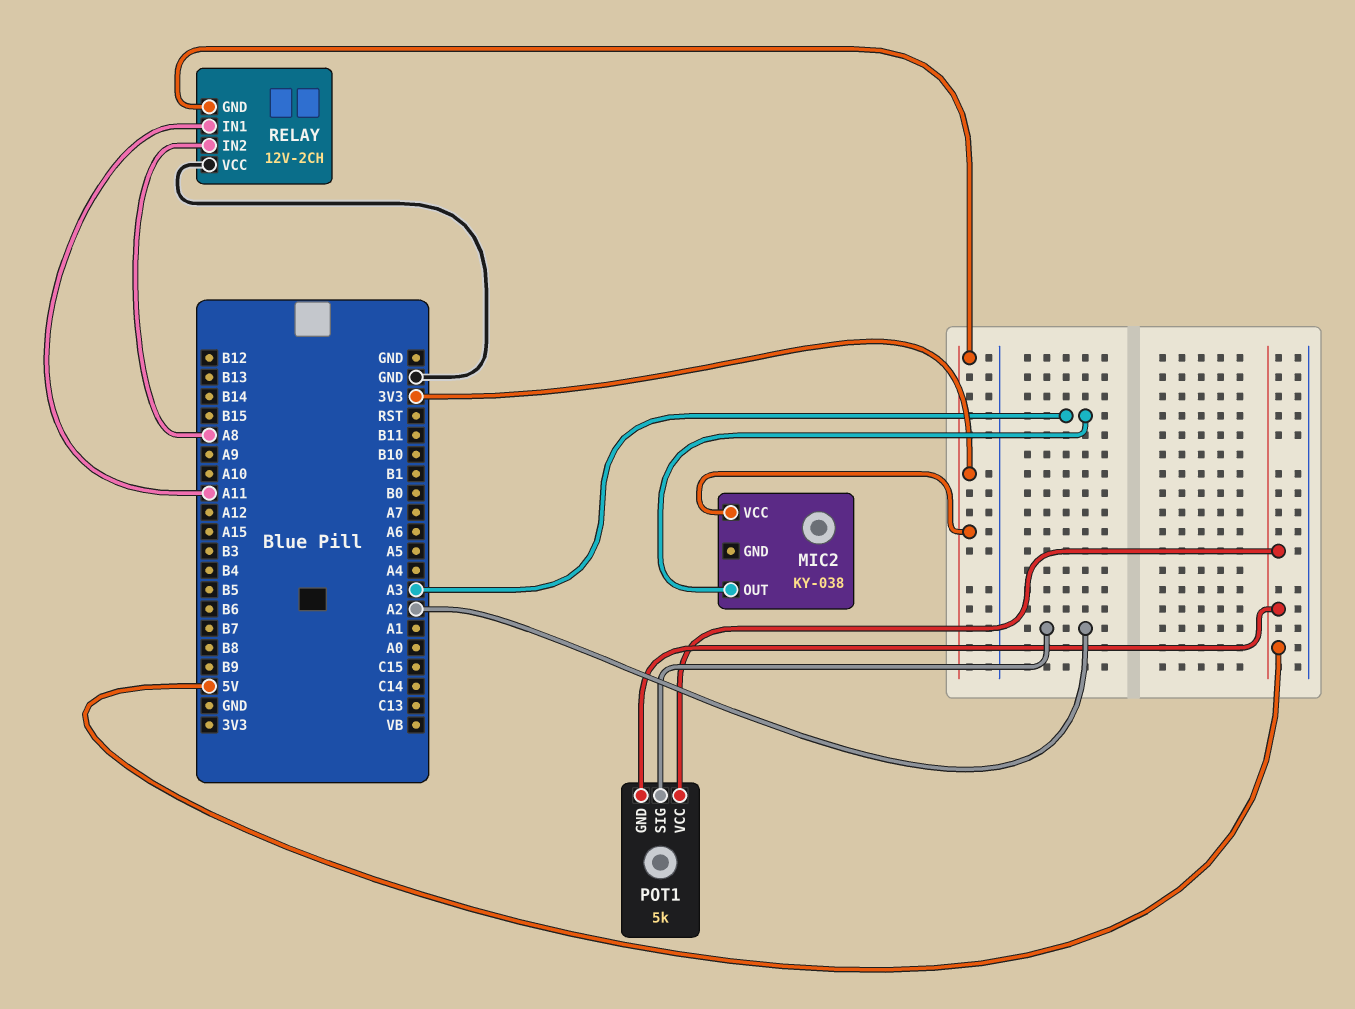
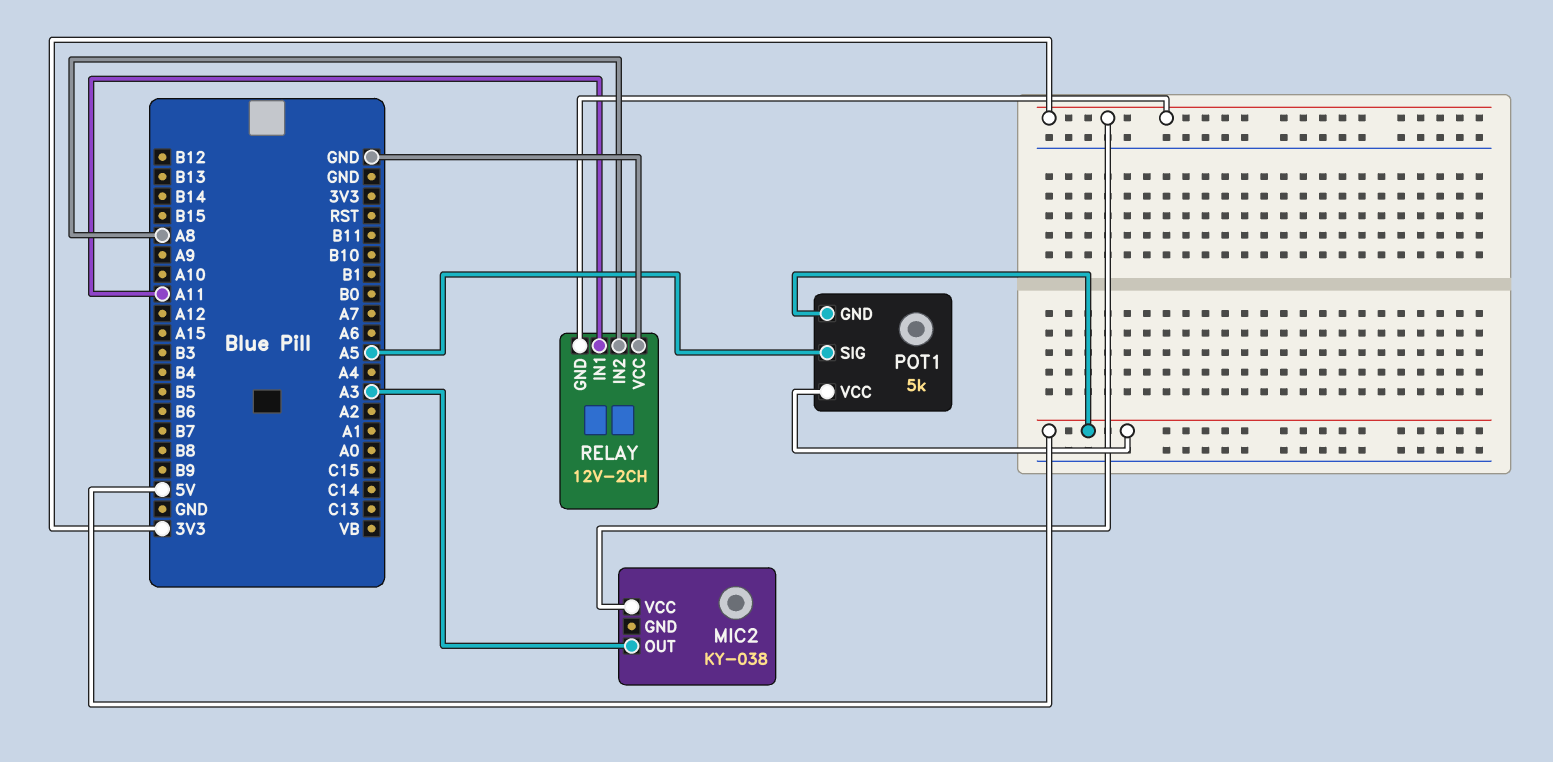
POT1 pin SIG: A2 -> A5

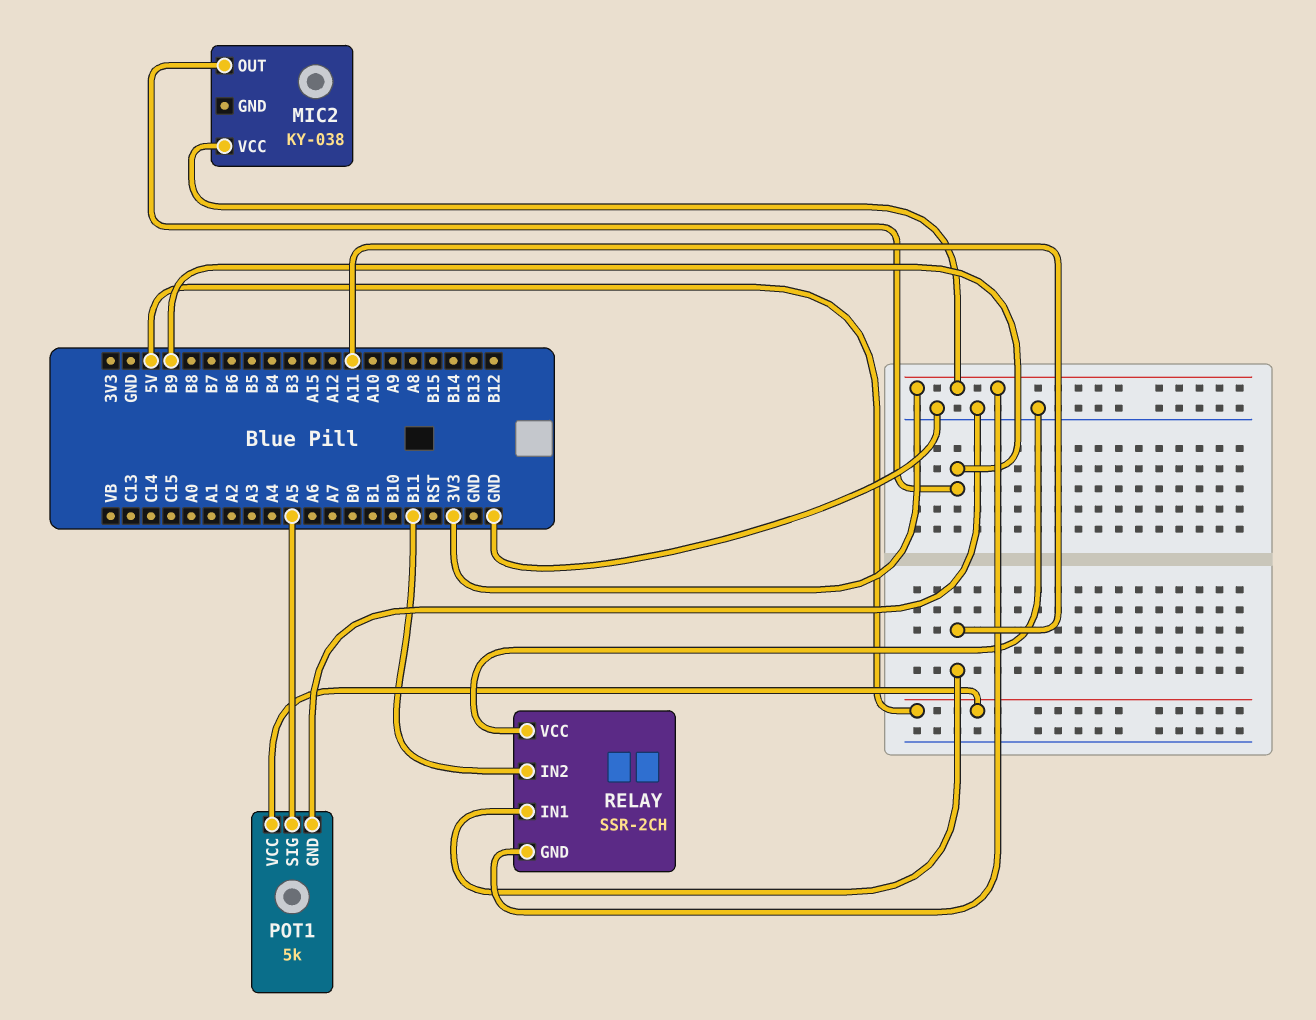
MIC2 pin OUT: A3 -> B9
POT1 pin GND: 5V -> GND
RELAY: 12V-2CH -> SSR-2CH
RELAY pin IN2: A8 -> B11

